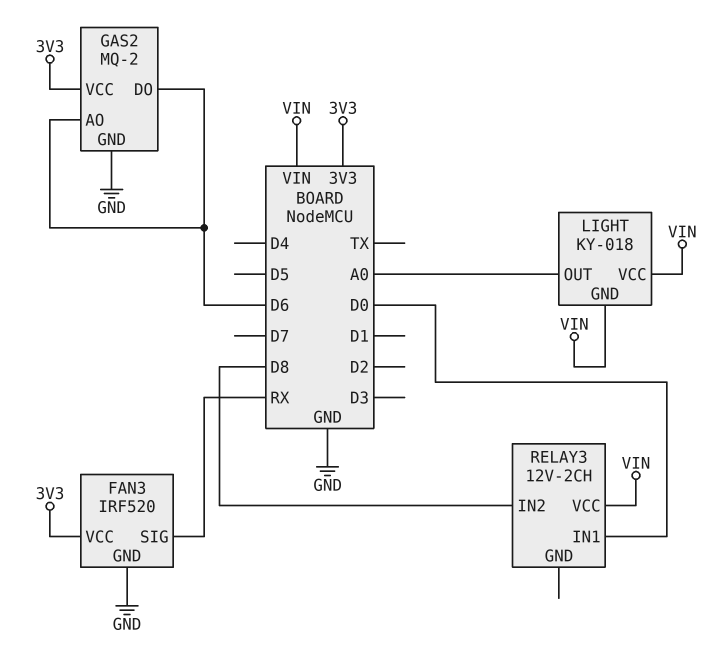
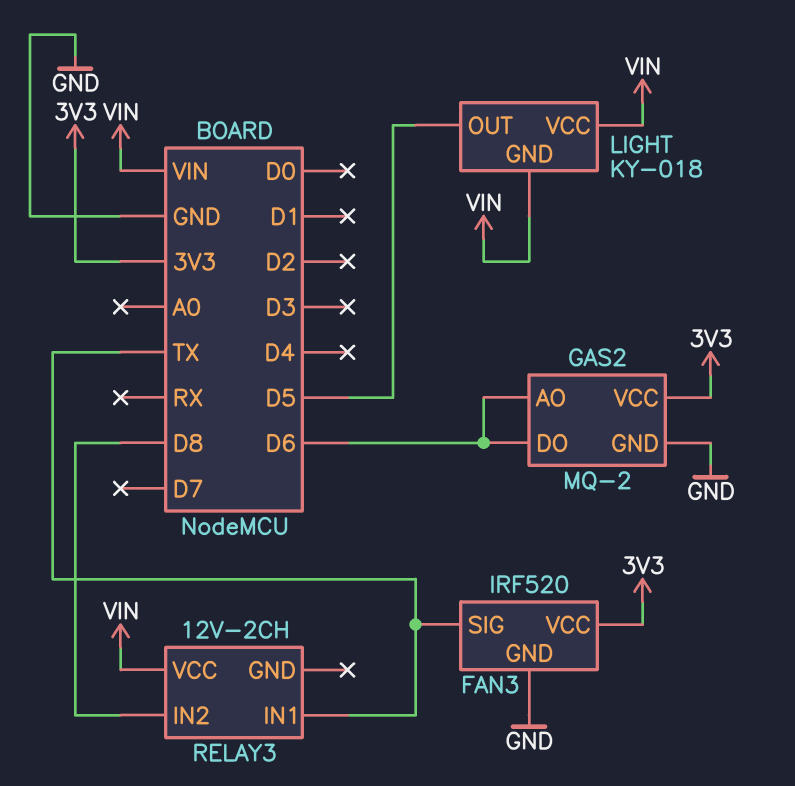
FAN3 pin SIG: RX -> TX
LIGHT pin OUT: A0 -> D5
RELAY3 pin IN1: D0 -> TX

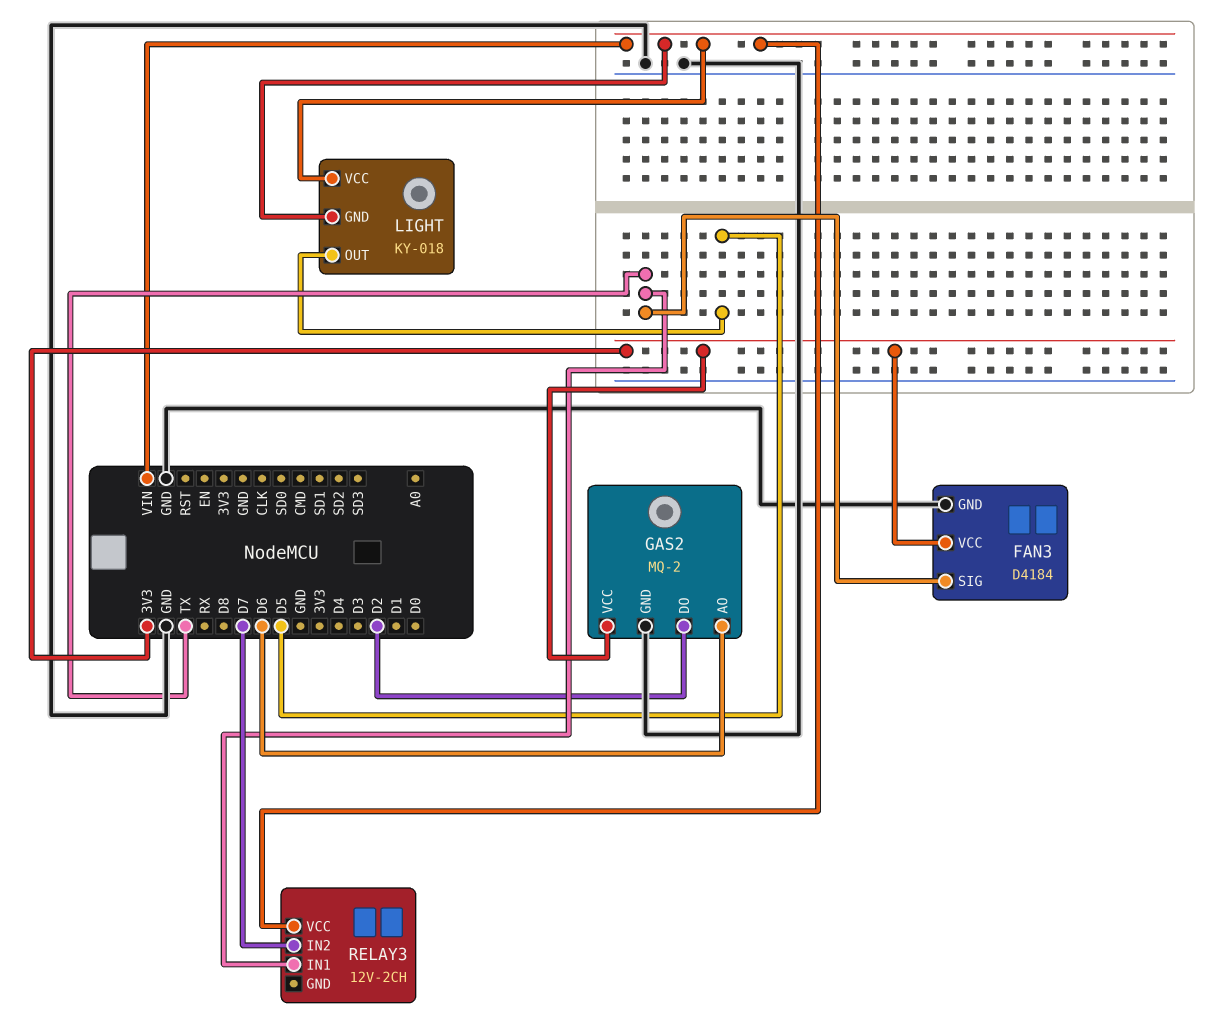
FAN3: IRF520 -> D4184
GAS2 pin DO: D6 -> D2
RELAY3 pin IN2: D8 -> D7

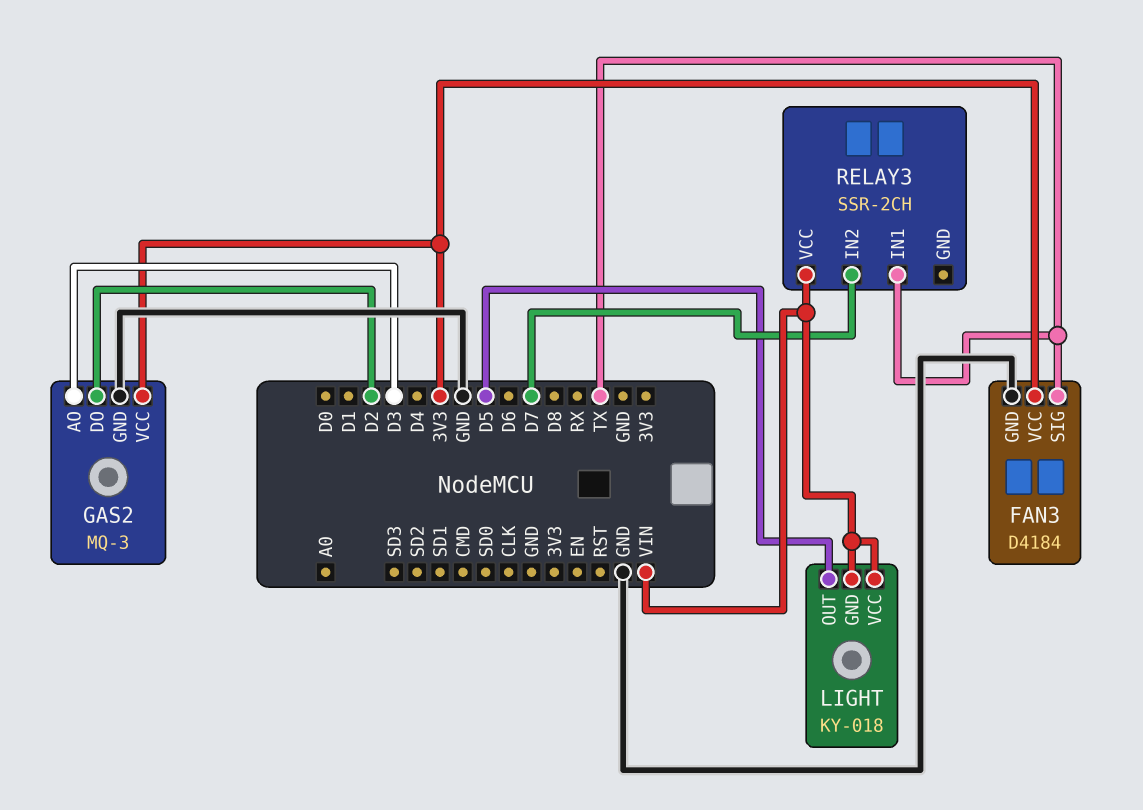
GAS2: MQ-2 -> MQ-3
GAS2 pin AO: D6 -> D3
RELAY3: 12V-2CH -> SSR-2CH

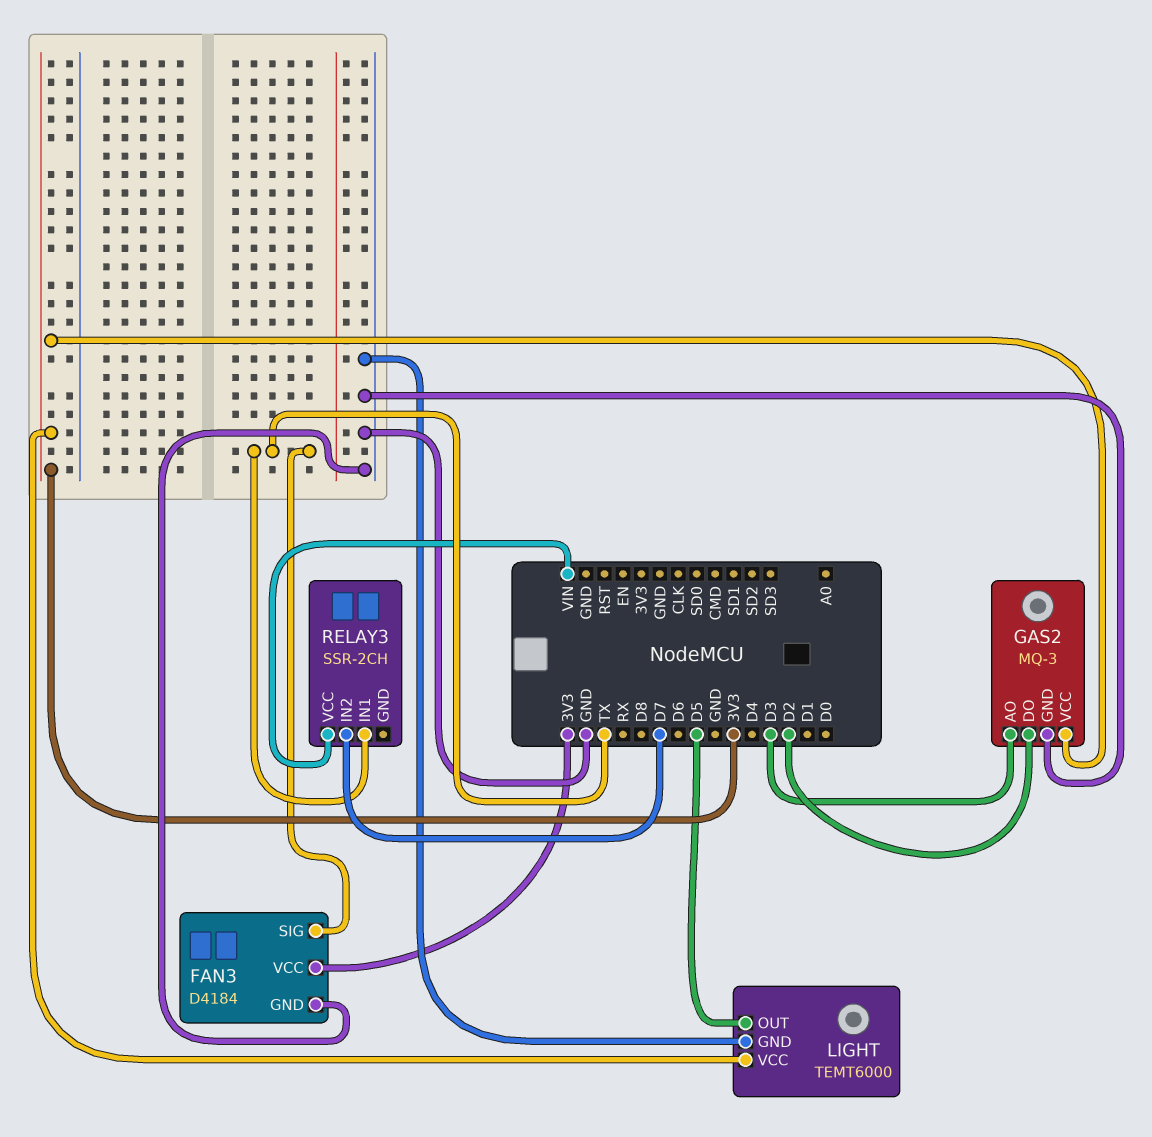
LIGHT: KY-018 -> TEMT6000
LIGHT pin GND: VIN -> GND
LIGHT pin VCC: VIN -> 3V3

